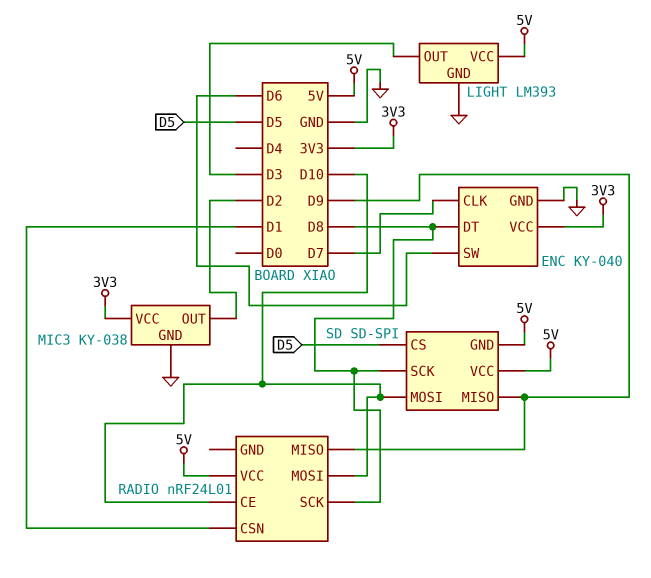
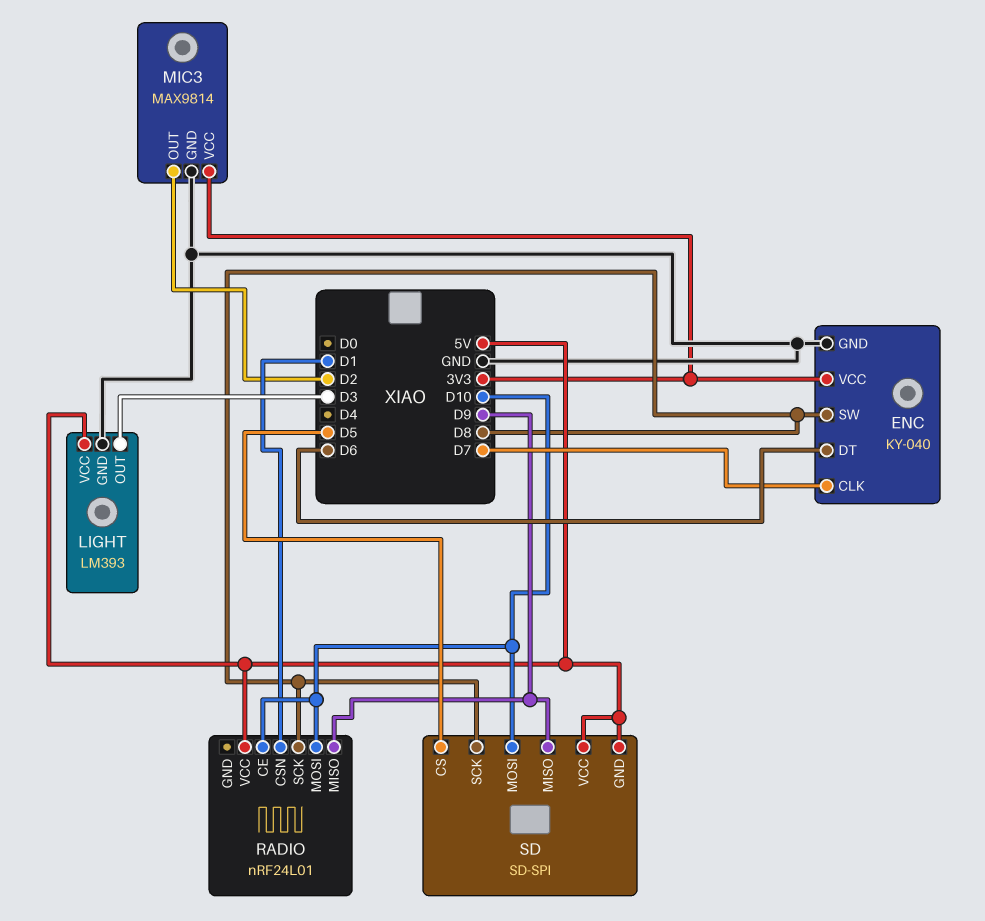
ENC pin DT: D8 -> D6
ENC pin SW: D6 -> D8
MIC3: KY-038 -> MAX9814

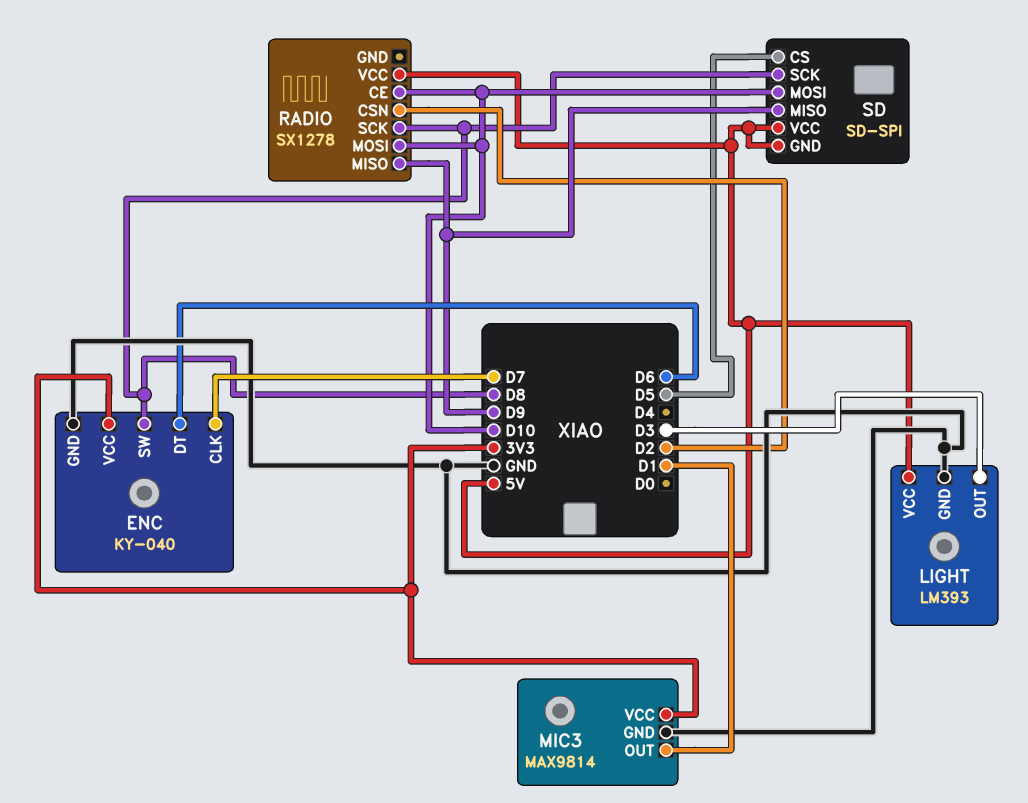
MIC3 pin OUT: D2 -> D1
RADIO: nRF24L01 -> SX1278
RADIO pin CSN: D1 -> D2

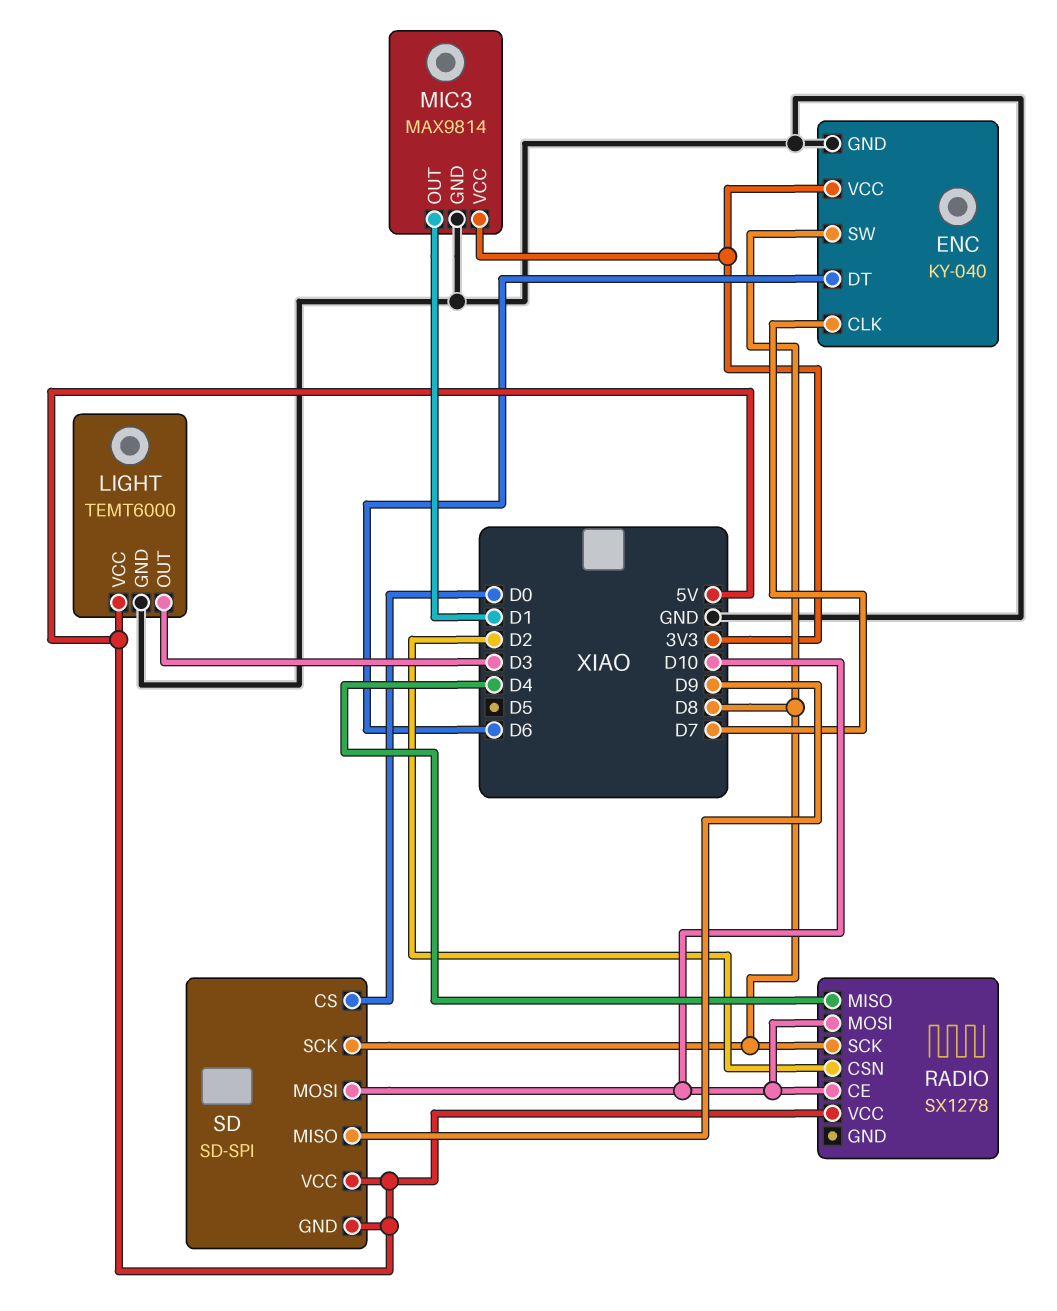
LIGHT: LM393 -> TEMT6000
RADIO pin MISO: D9 -> D4
SD pin CS: D5 -> D0

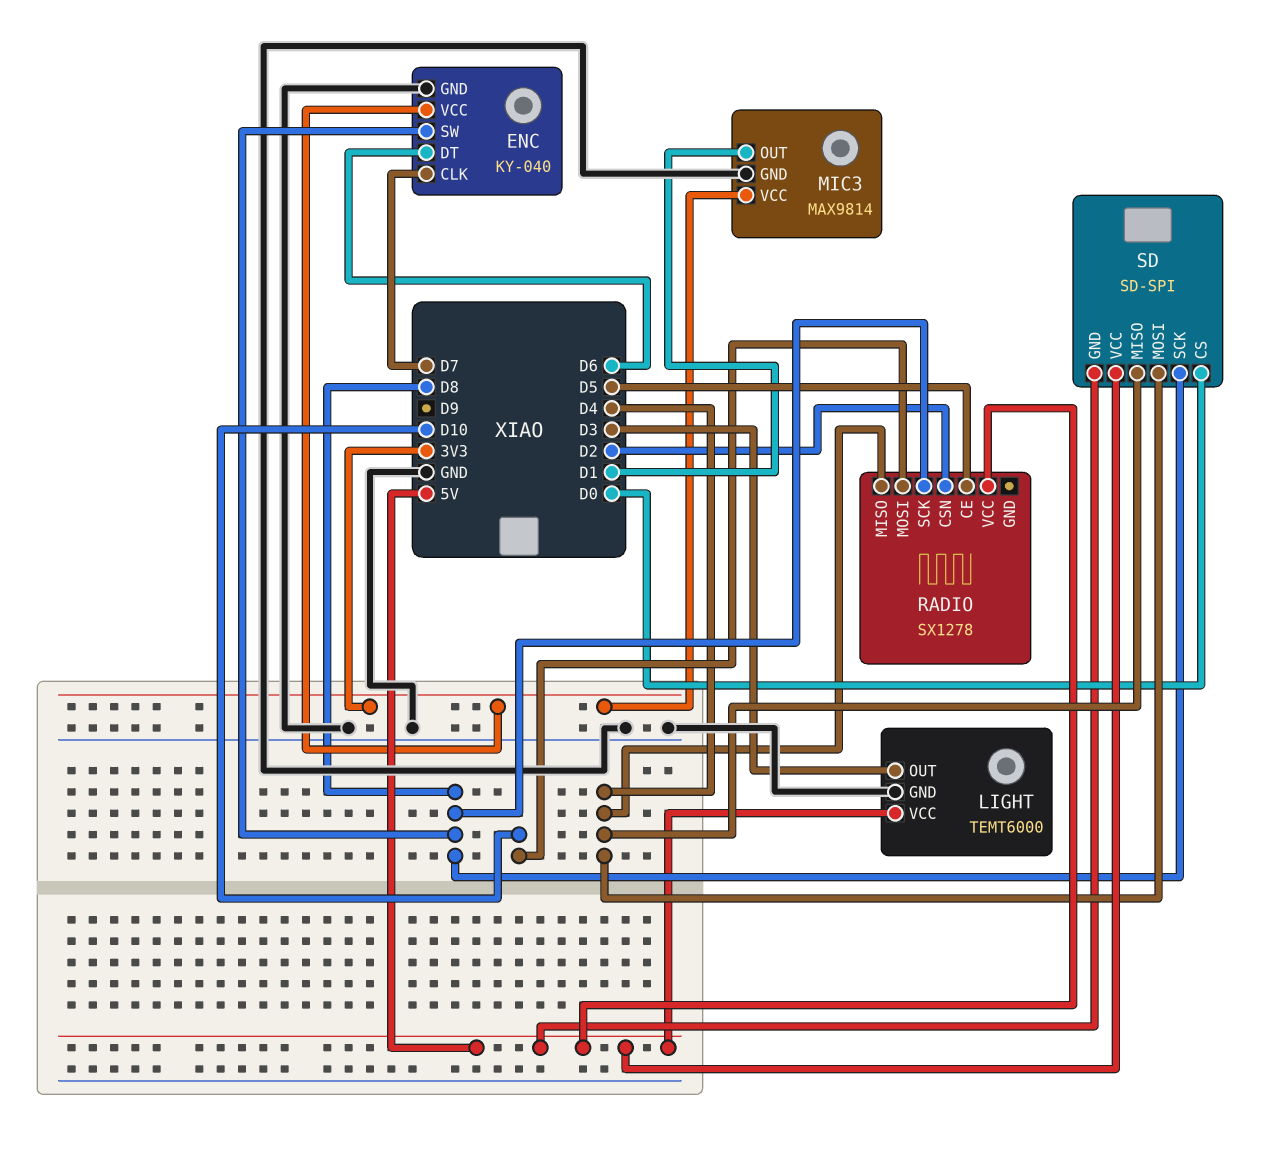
RADIO pin CE: D10 -> D5
SD pin MISO: D9 -> D4
SD pin MOSI: D10 -> D4

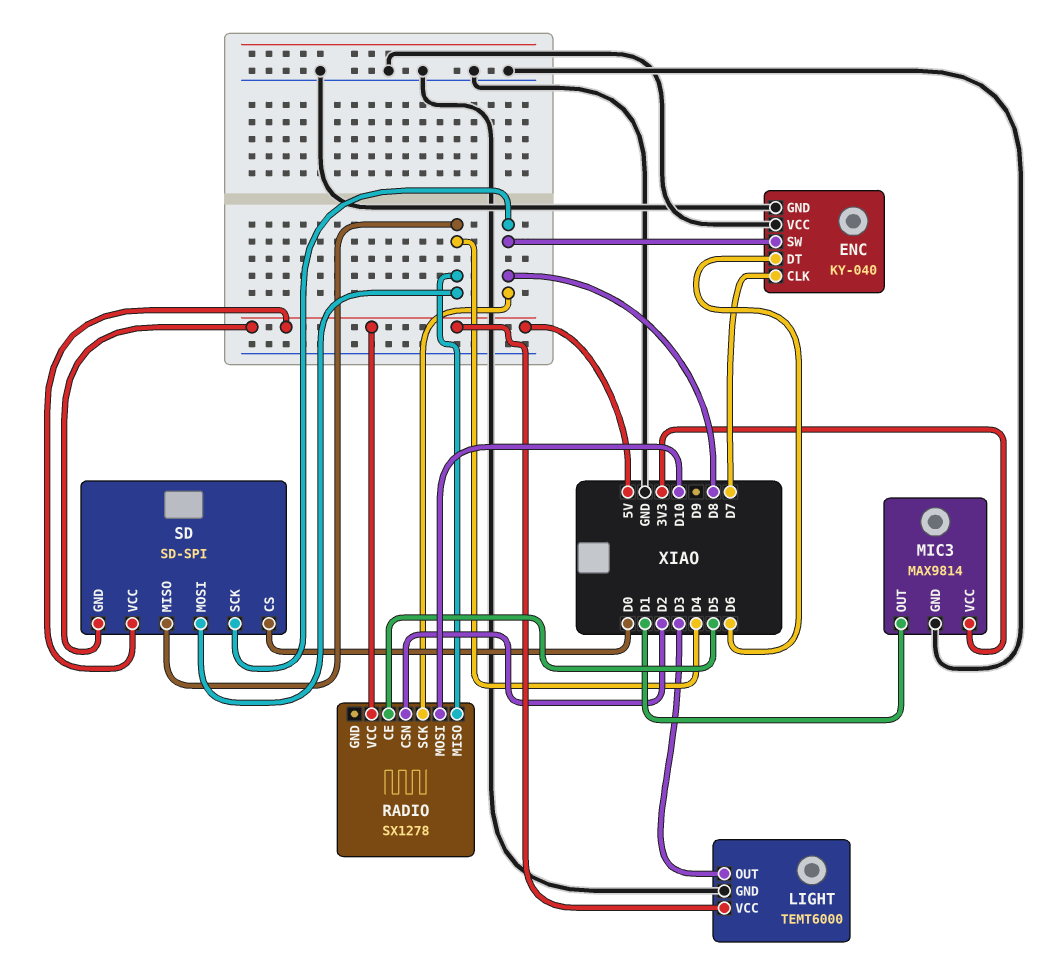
ENC pin VCC: 3V3 -> GND

